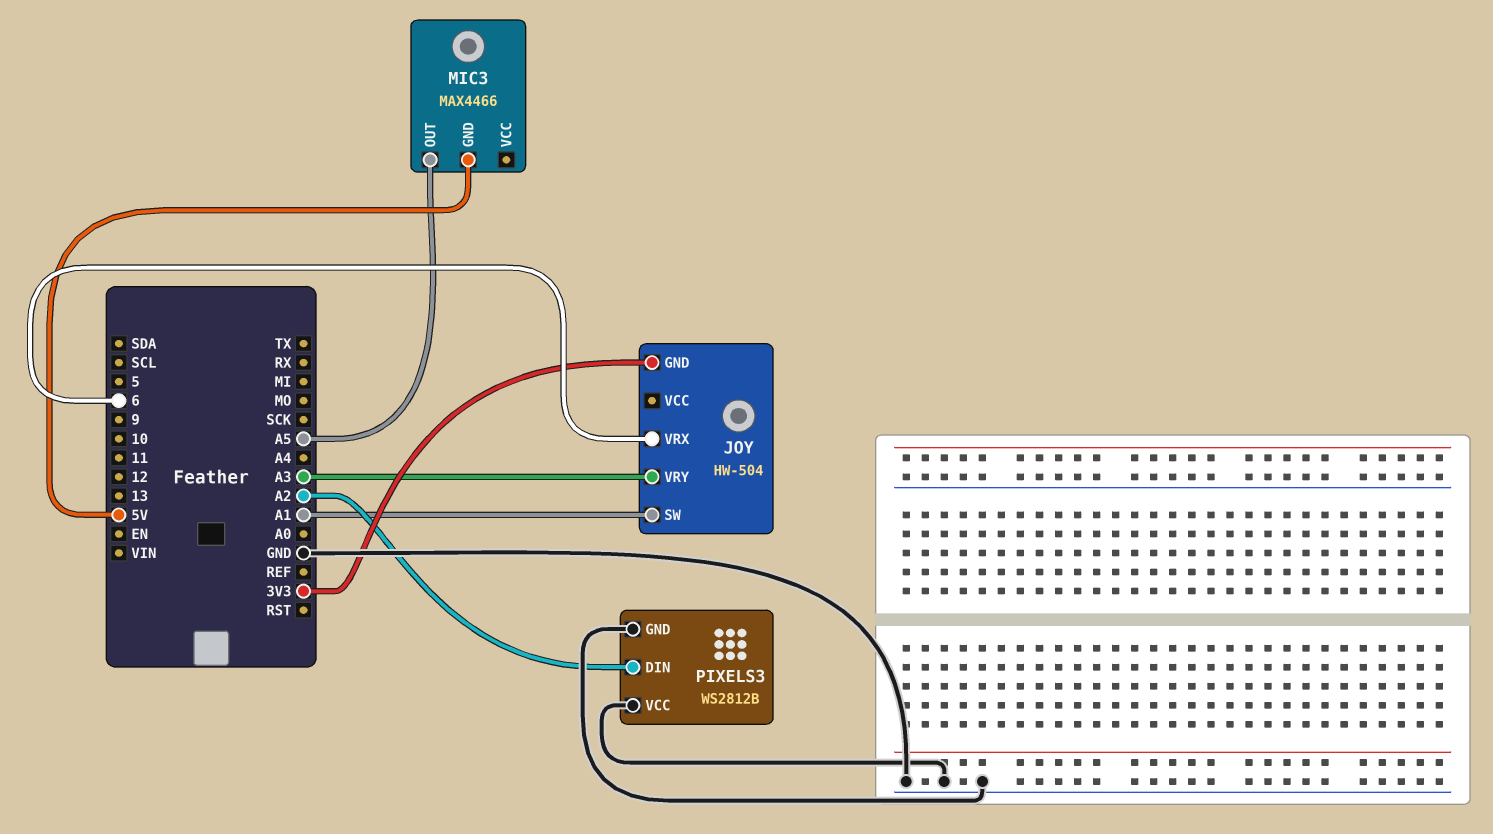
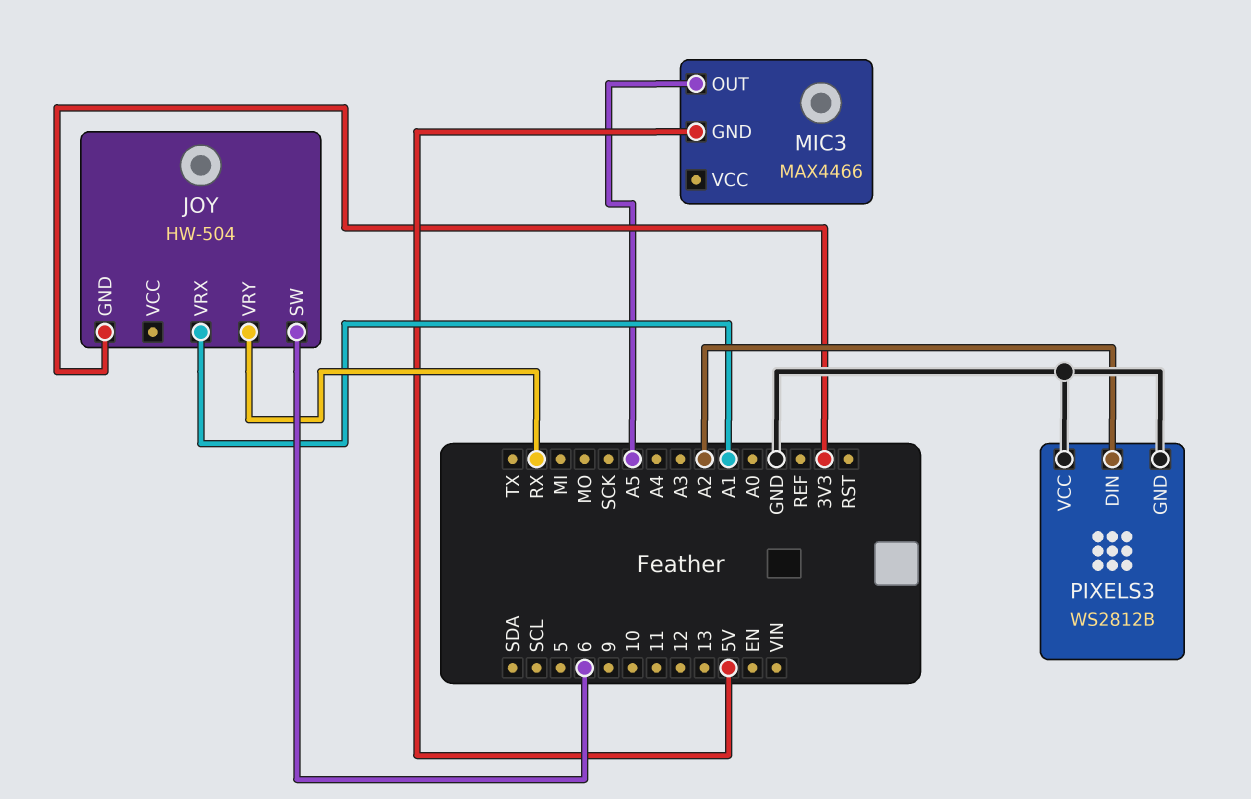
JOY pin SW: A1 -> 6
JOY pin VRX: 6 -> A1
JOY pin VRY: A3 -> RX

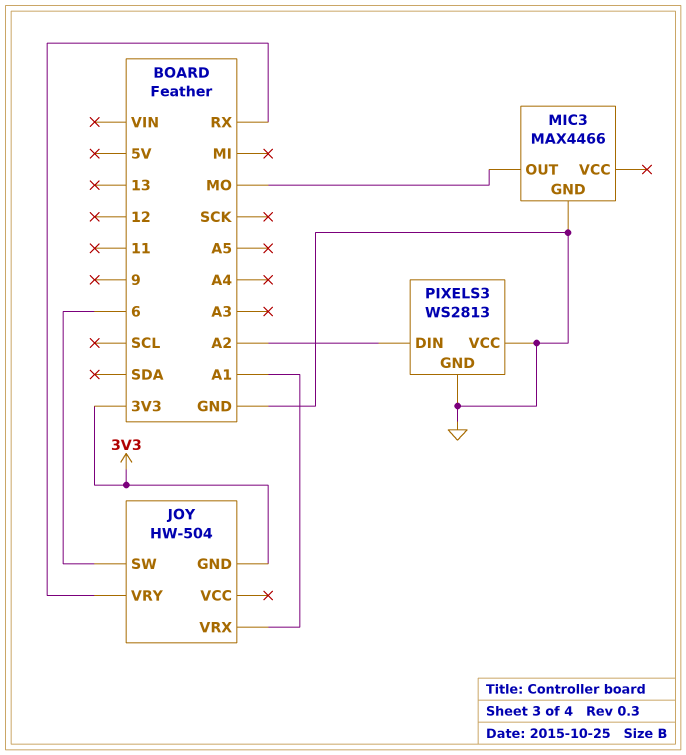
MIC3 pin GND: 5V -> GND
MIC3 pin OUT: A5 -> MO
PIXELS3: WS2812B -> WS2813

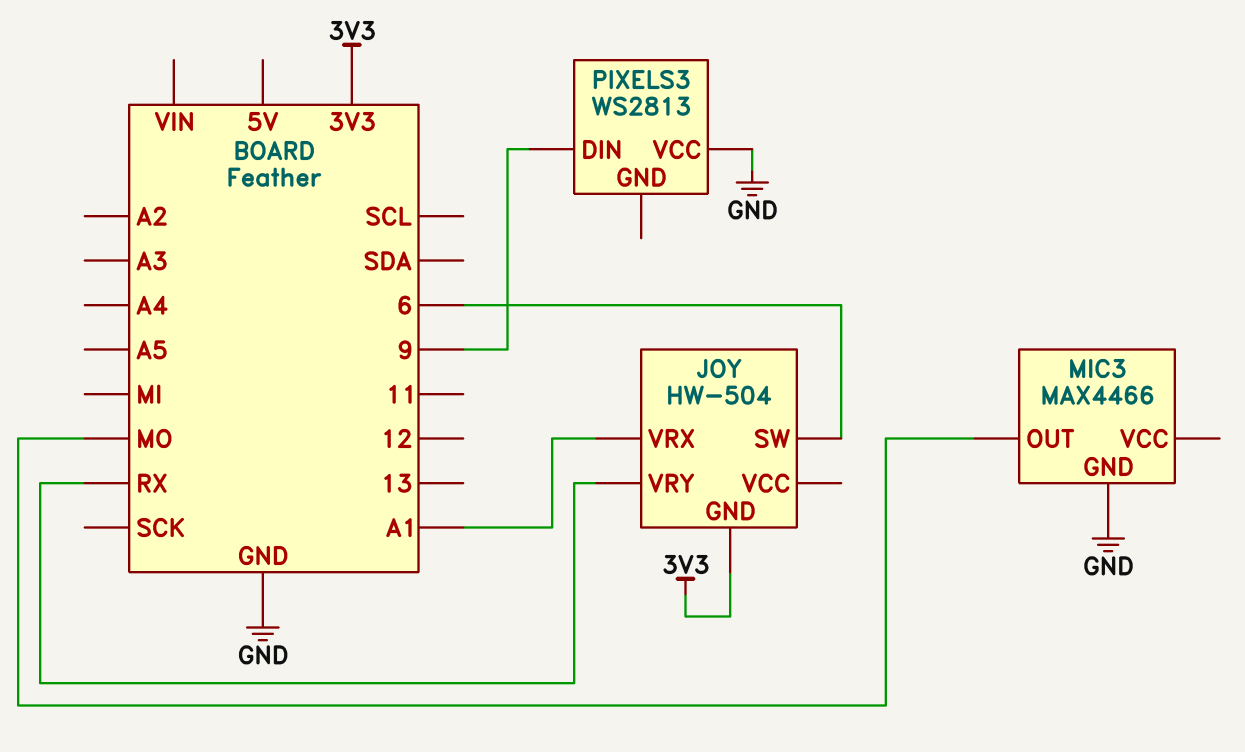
PIXELS3 pin DIN: A2 -> 9
PIXELS3 pin GND: GND -> none

